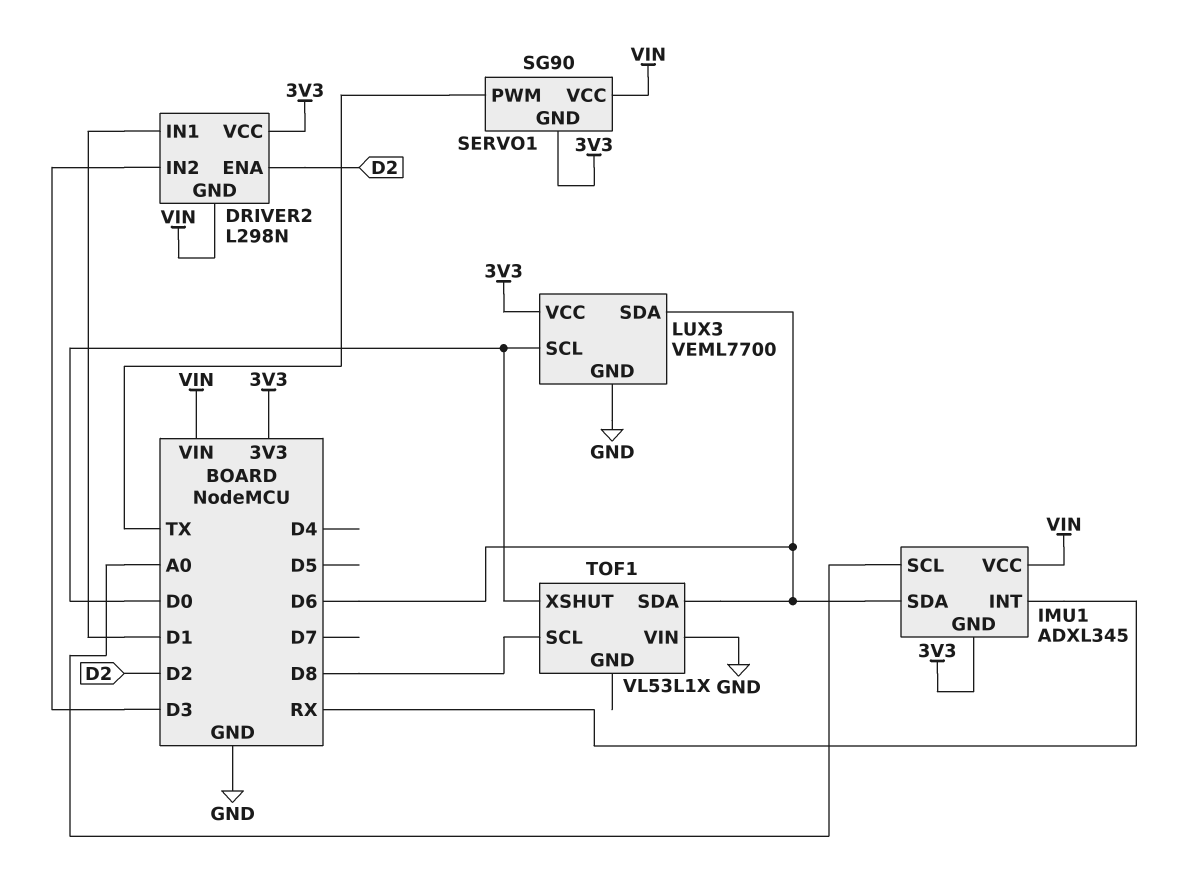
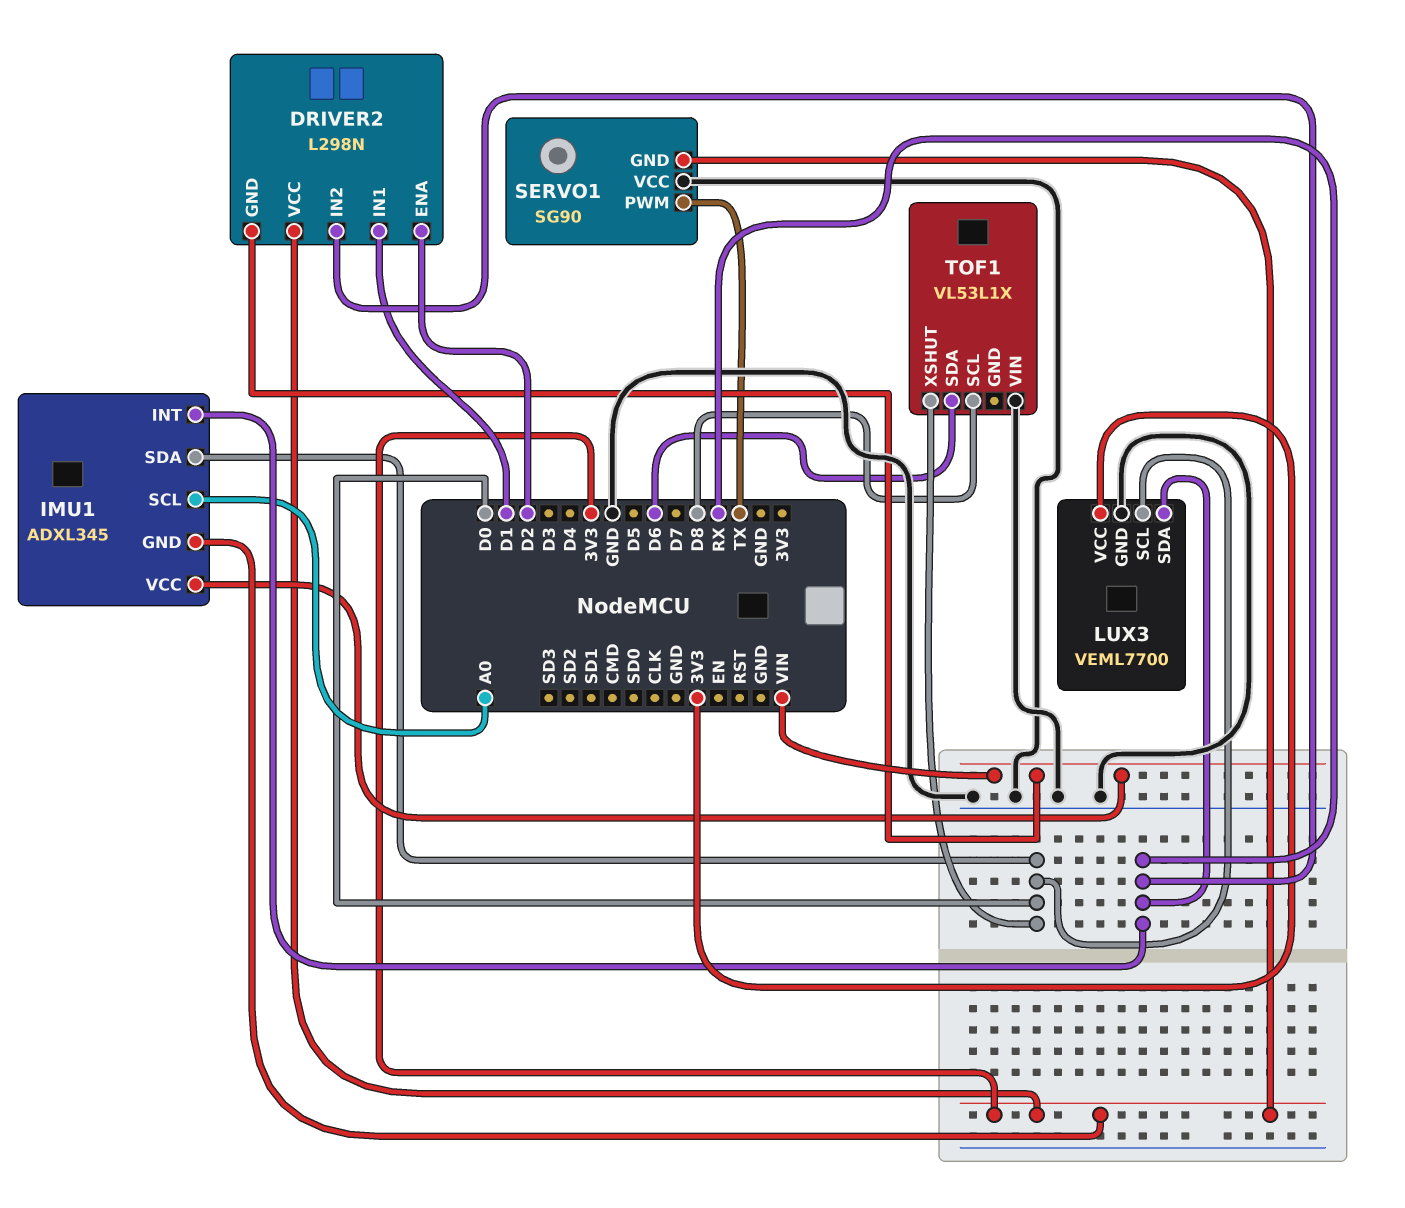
DRIVER2 pin IN2: D3 -> RX
IMU1 pin SDA: D6 -> D0
LUX3 pin SDA: D6 -> RX
SERVO1 pin VCC: VIN -> GND

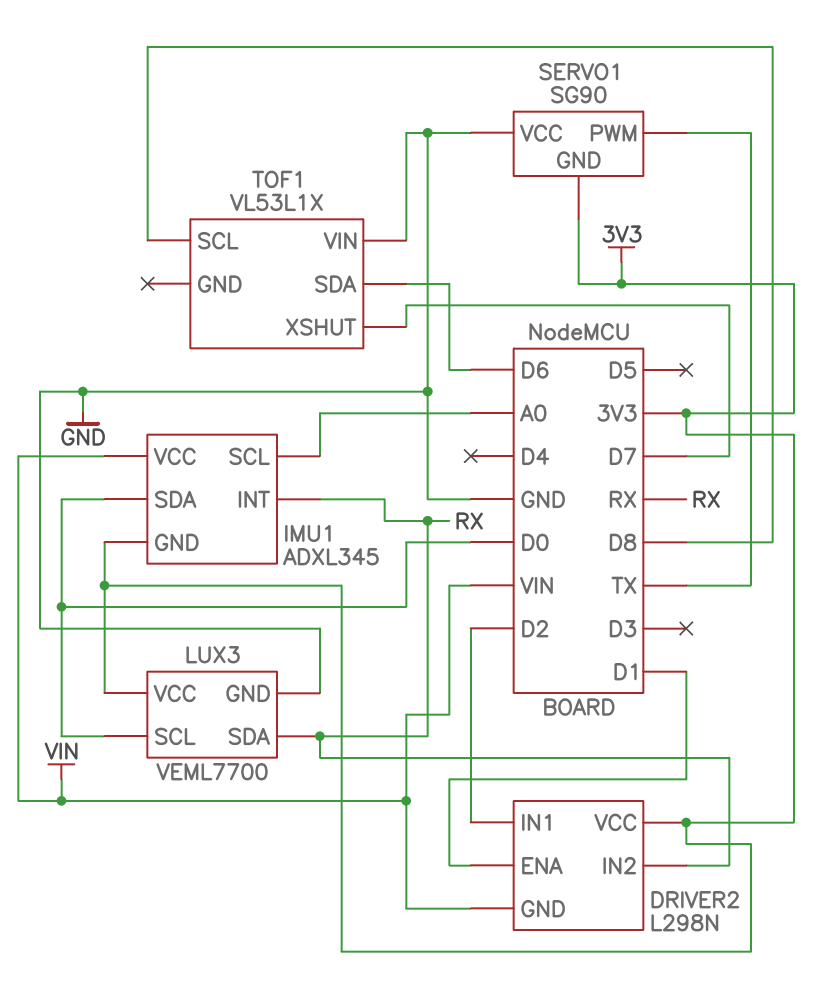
DRIVER2 pin ENA: D2 -> D1
DRIVER2 pin IN1: D1 -> D2
TOF1 pin XSHUT: D0 -> D7

